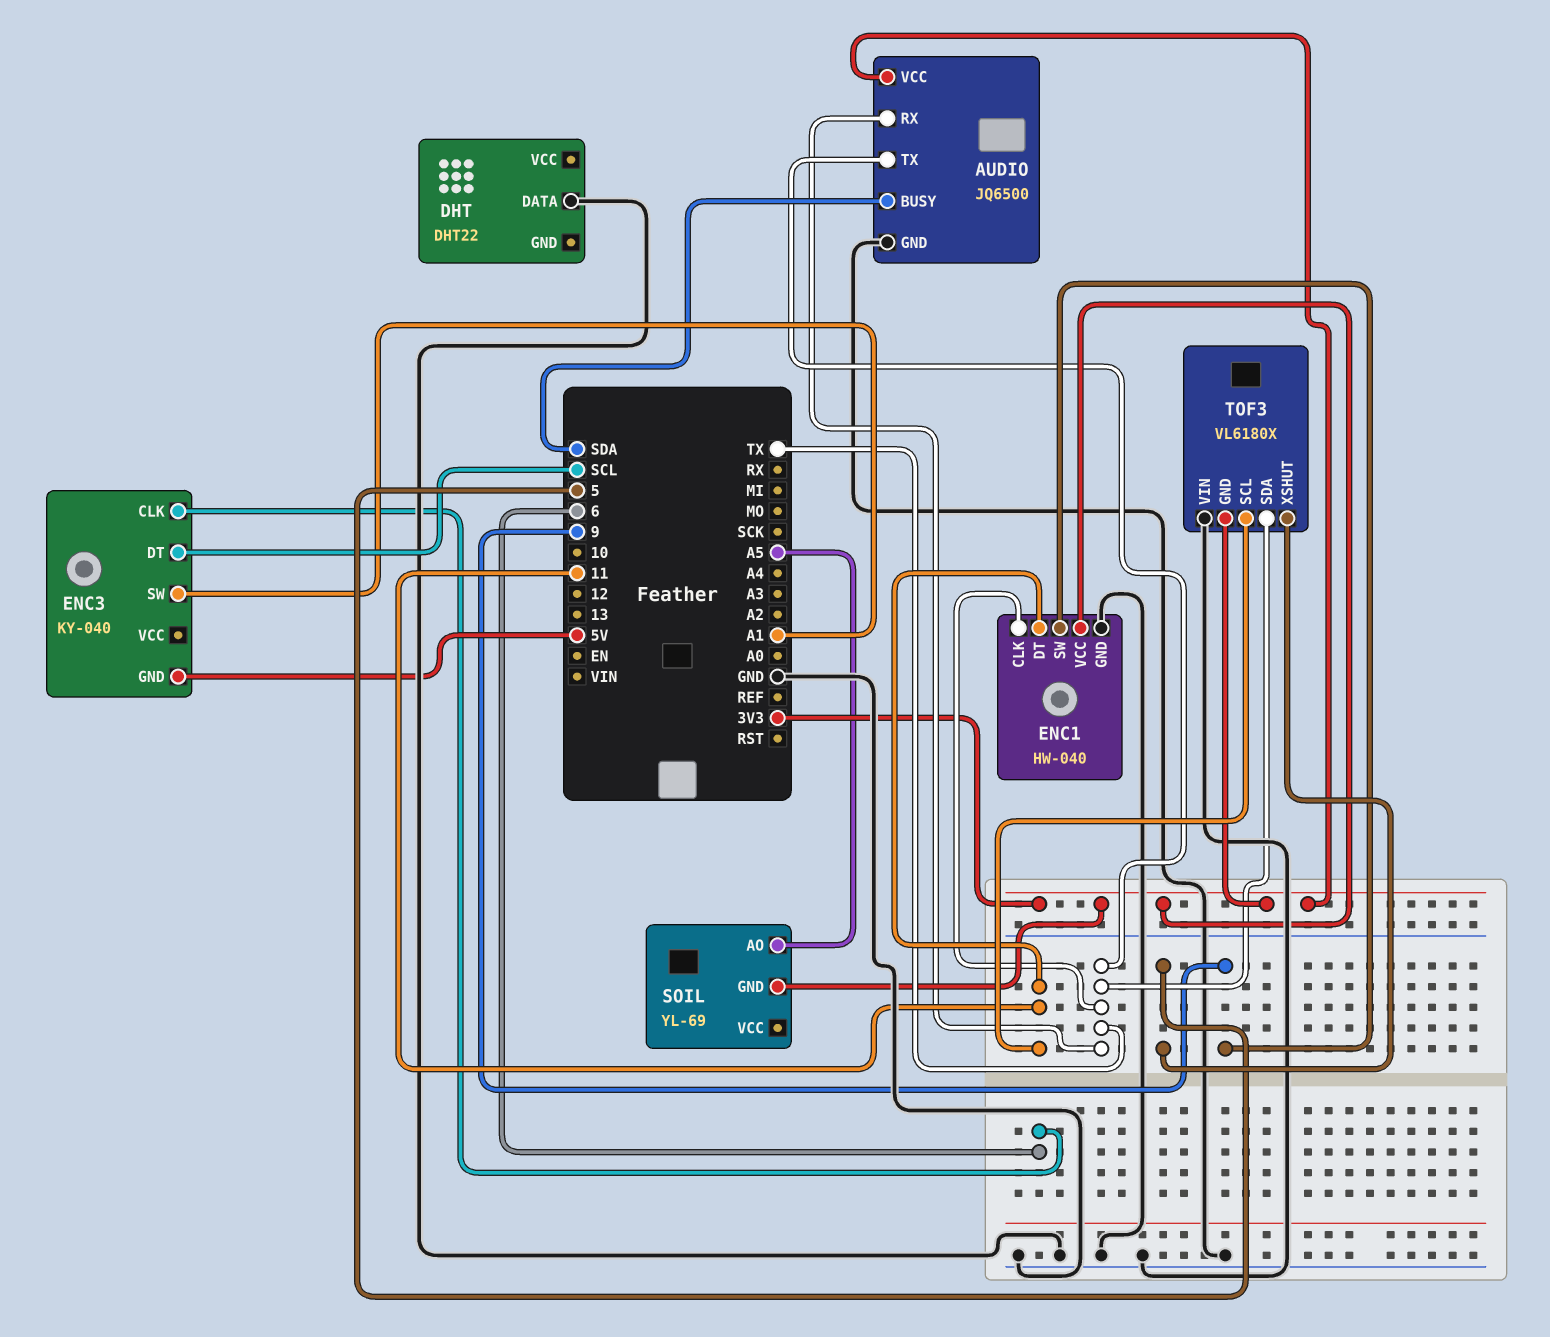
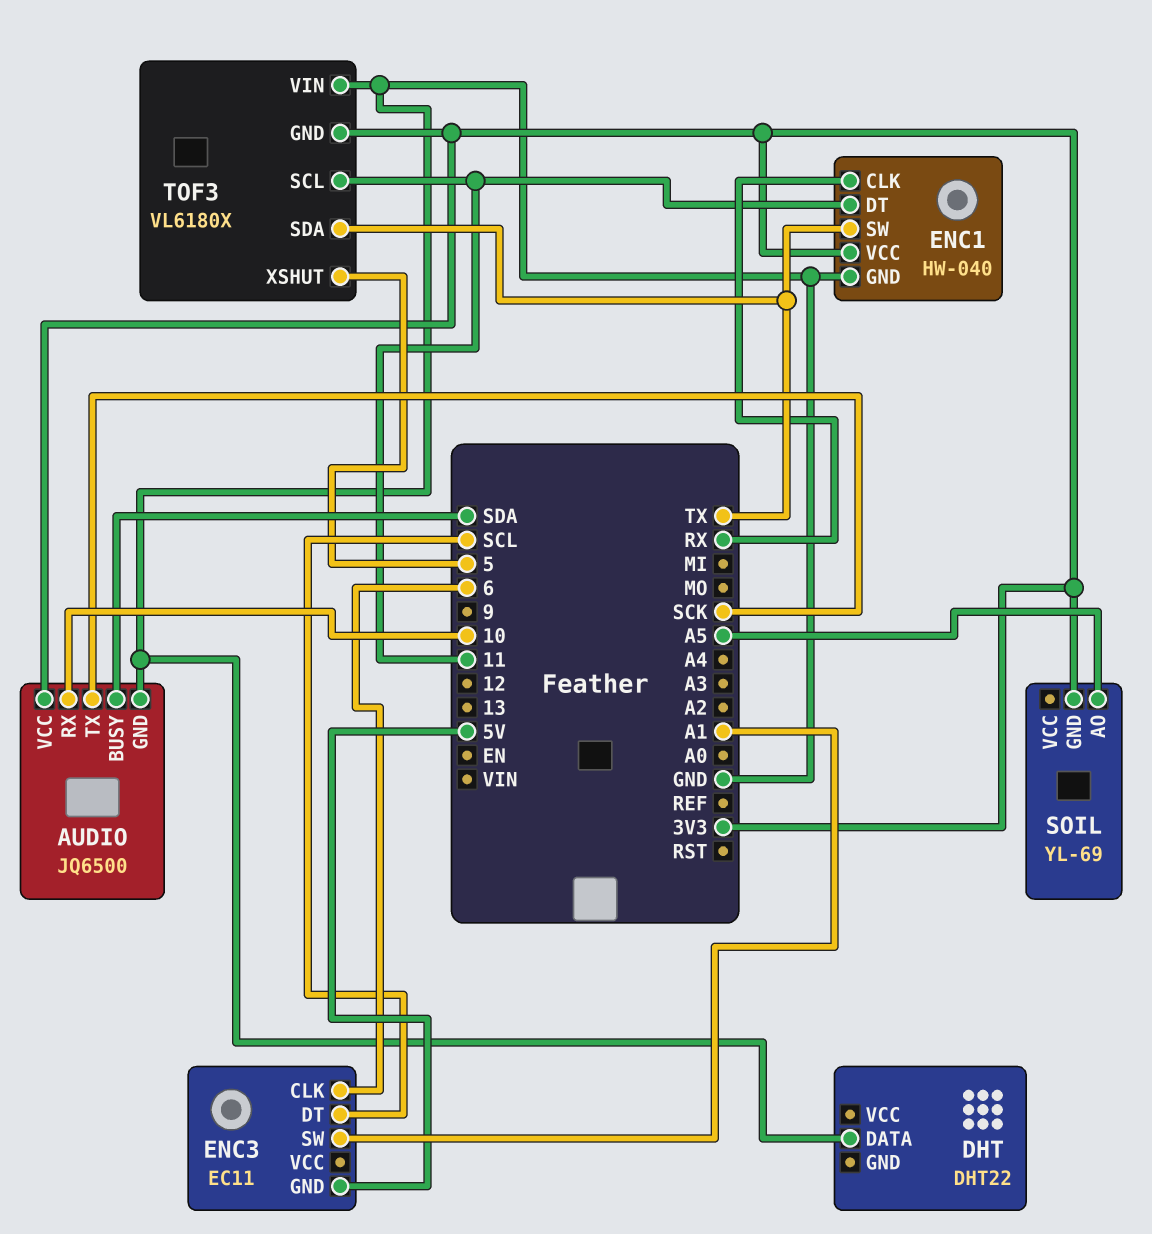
AUDIO pin RX: TX -> 10
AUDIO pin TX: TX -> SCK
ENC1 pin CLK: TX -> RX
ENC1 pin SW: 9 -> TX
ENC3: KY-040 -> EC11

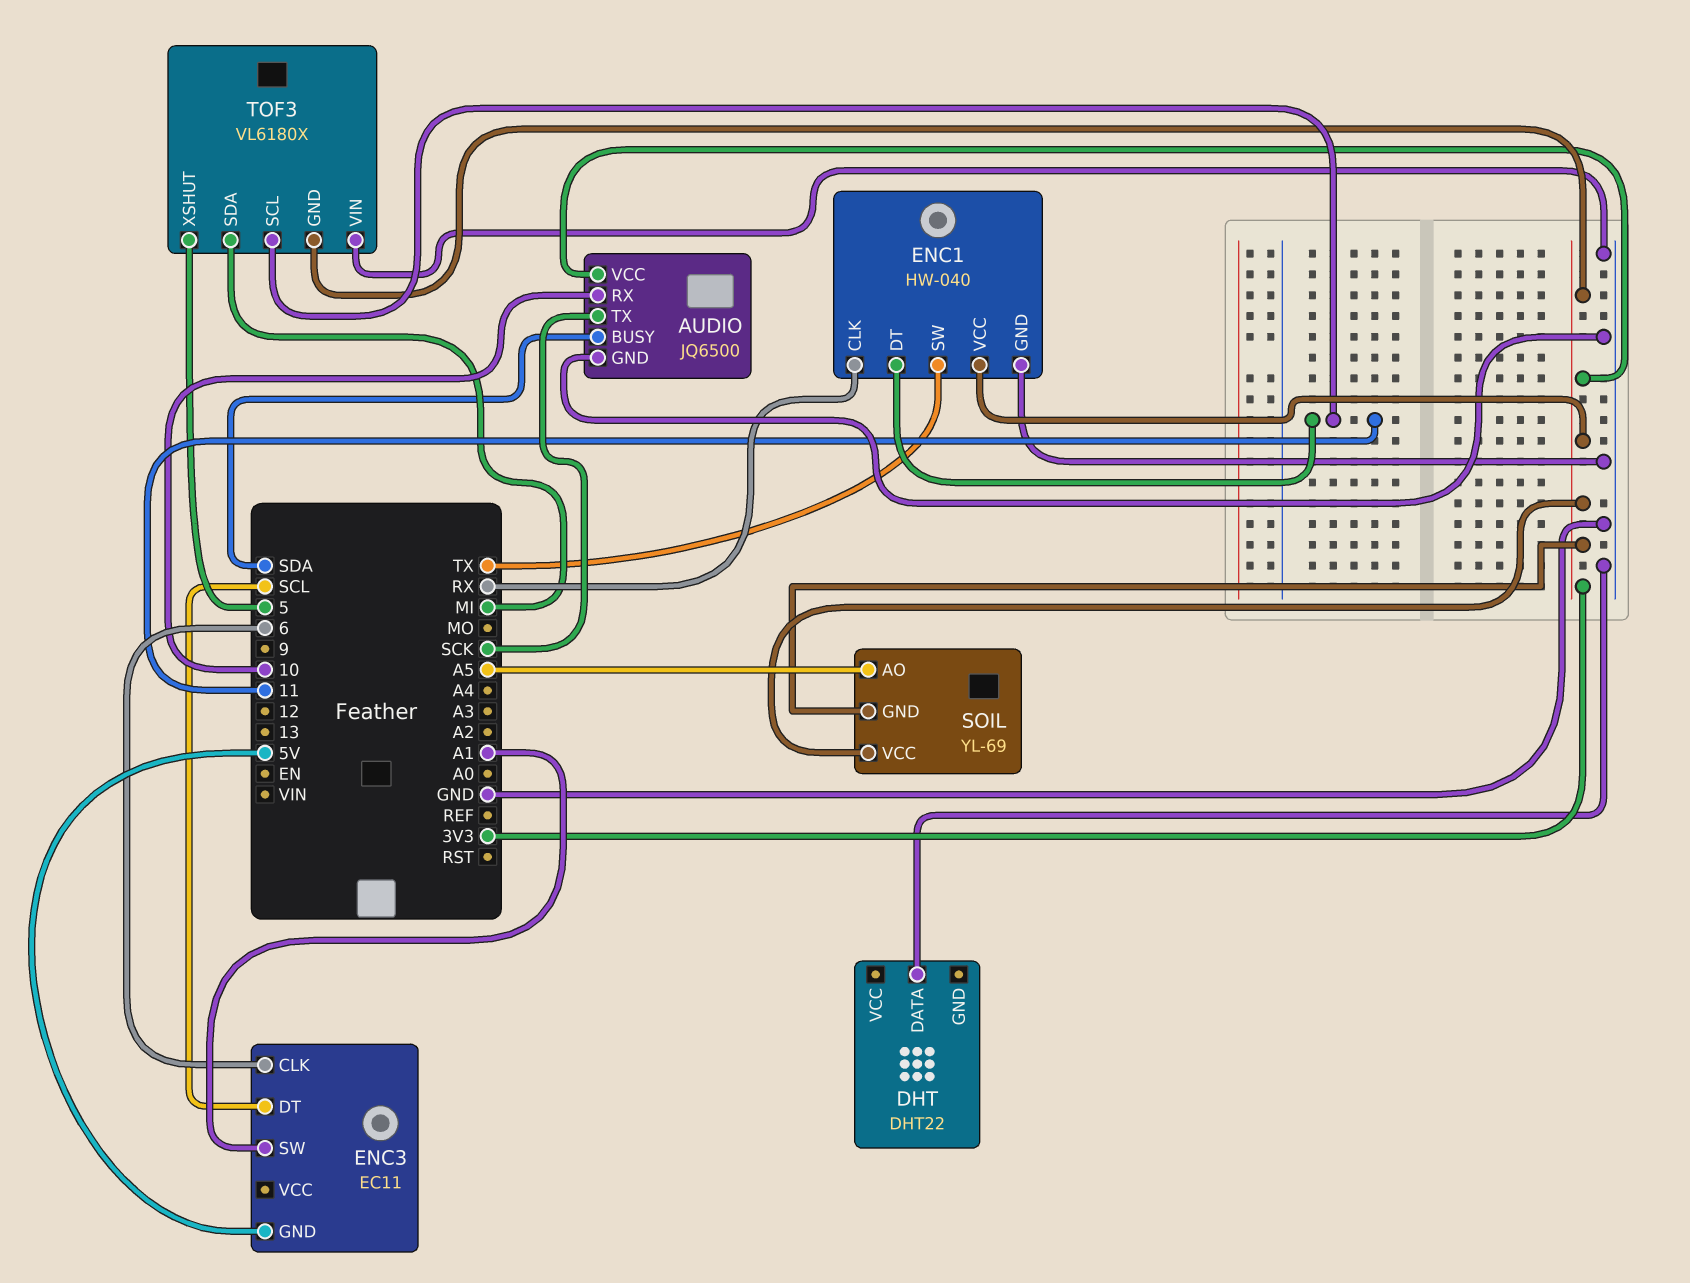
SOIL pin VCC: none -> 3V3
TOF3 pin SDA: TX -> MI

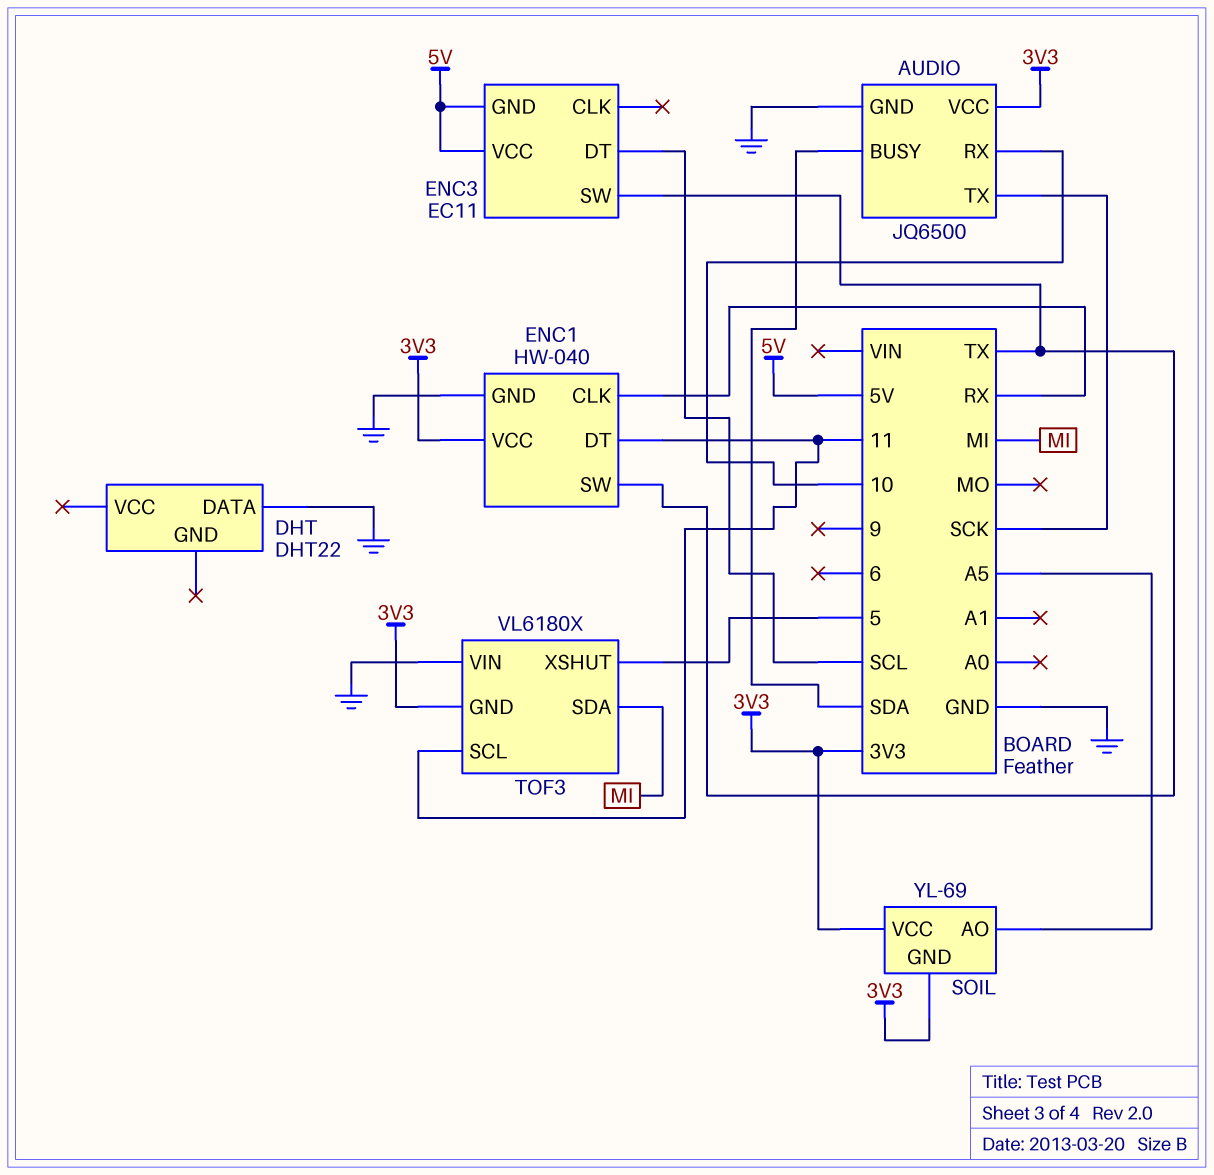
ENC3 pin CLK: 6 -> none
ENC3 pin SW: A1 -> TX
ENC3 pin VCC: none -> 5V

